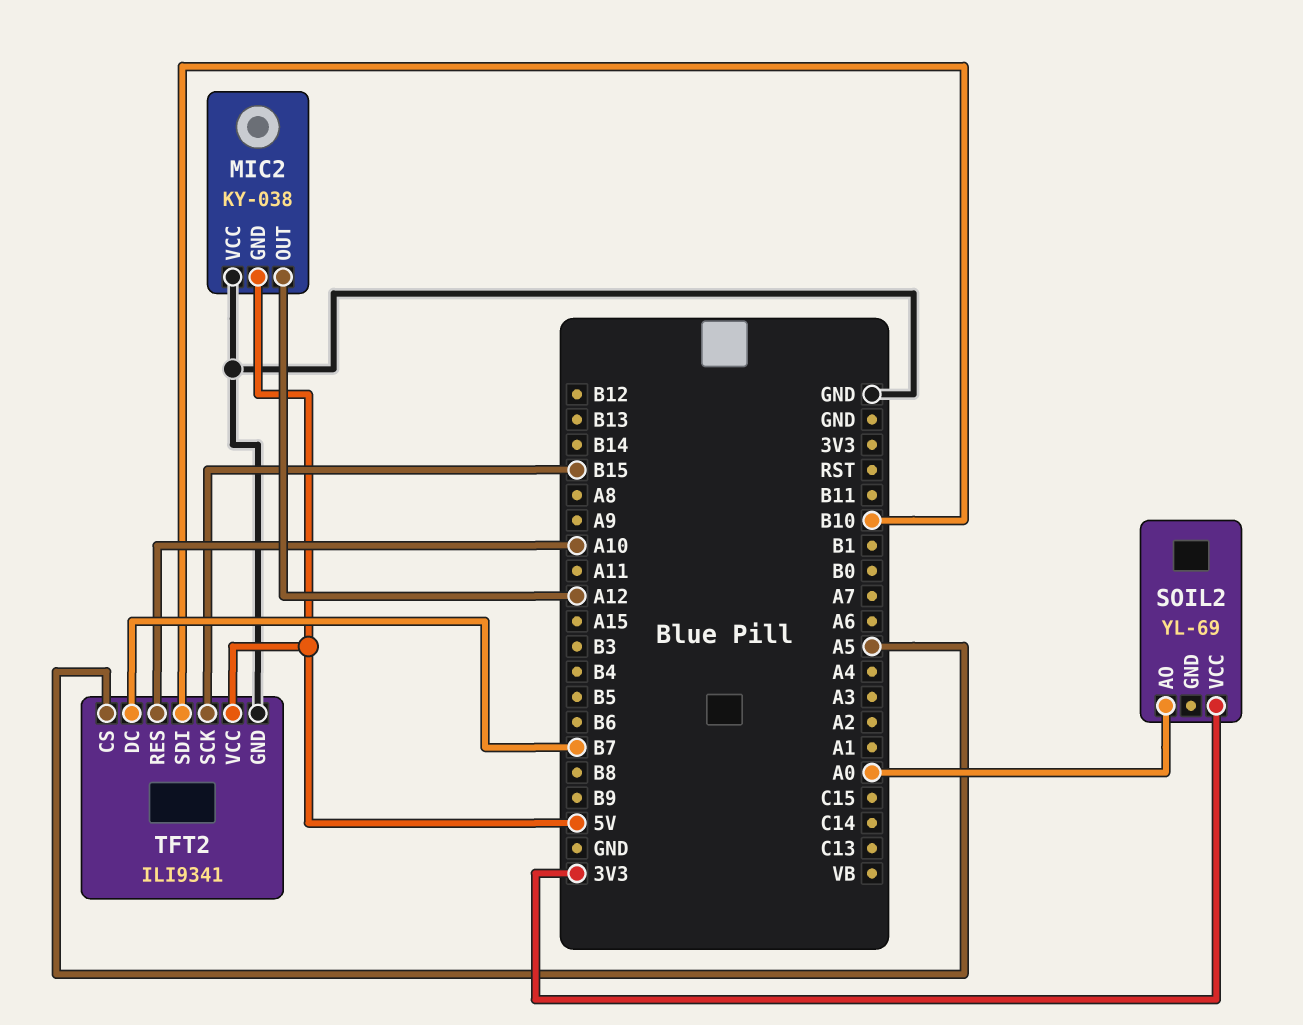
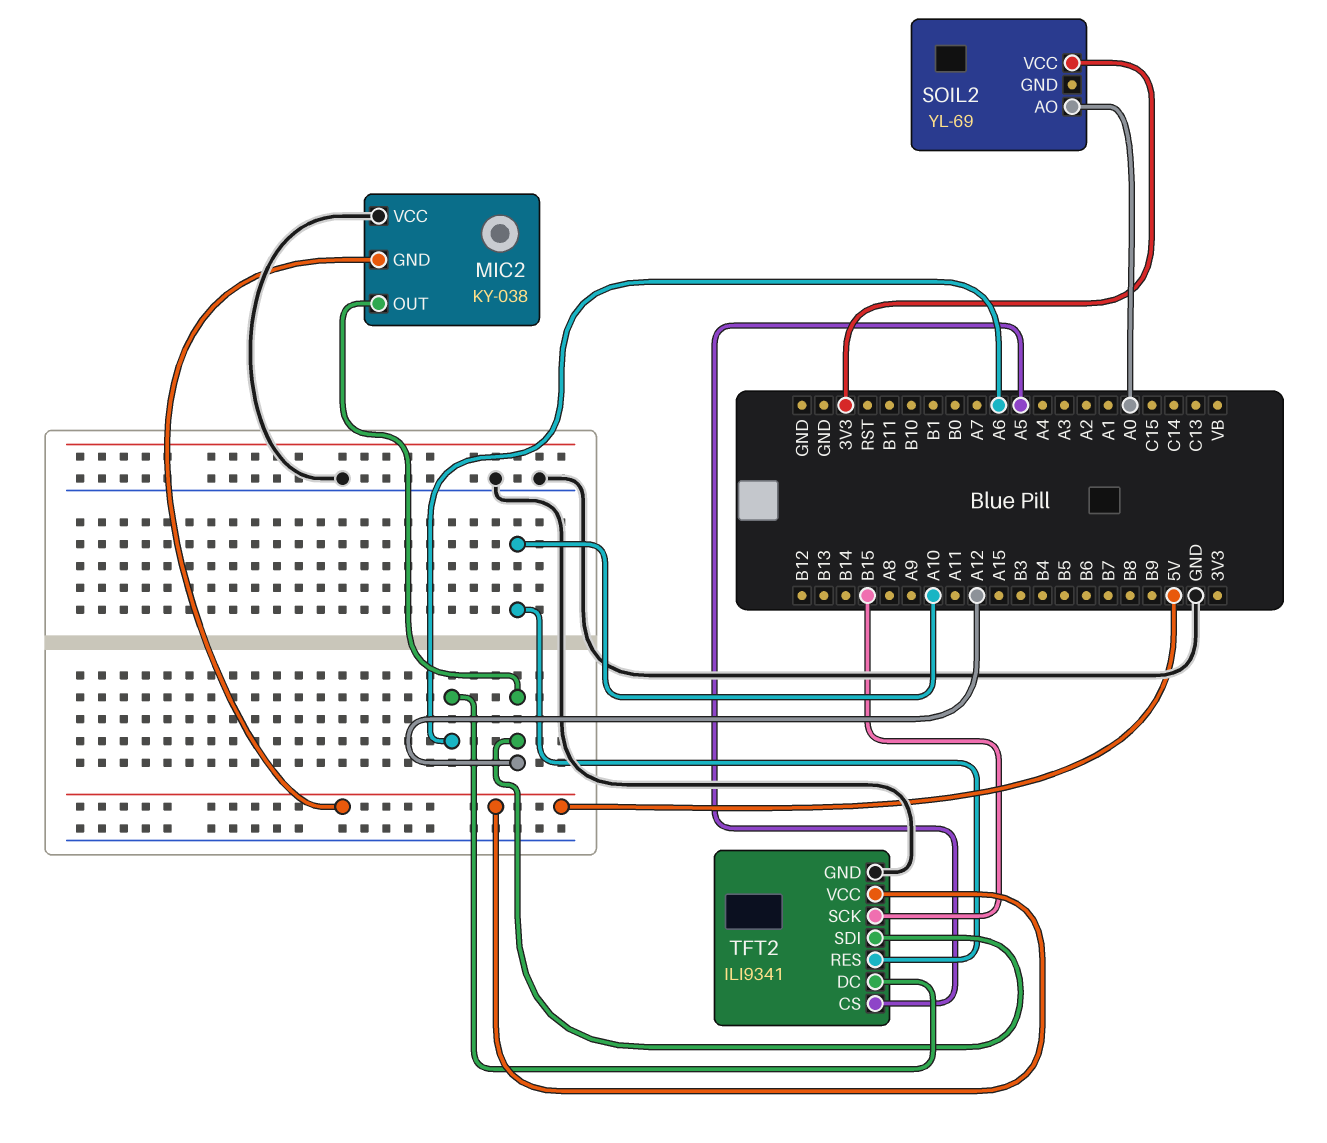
TFT2 pin DC: B7 -> A6
TFT2 pin SDI: B10 -> A12

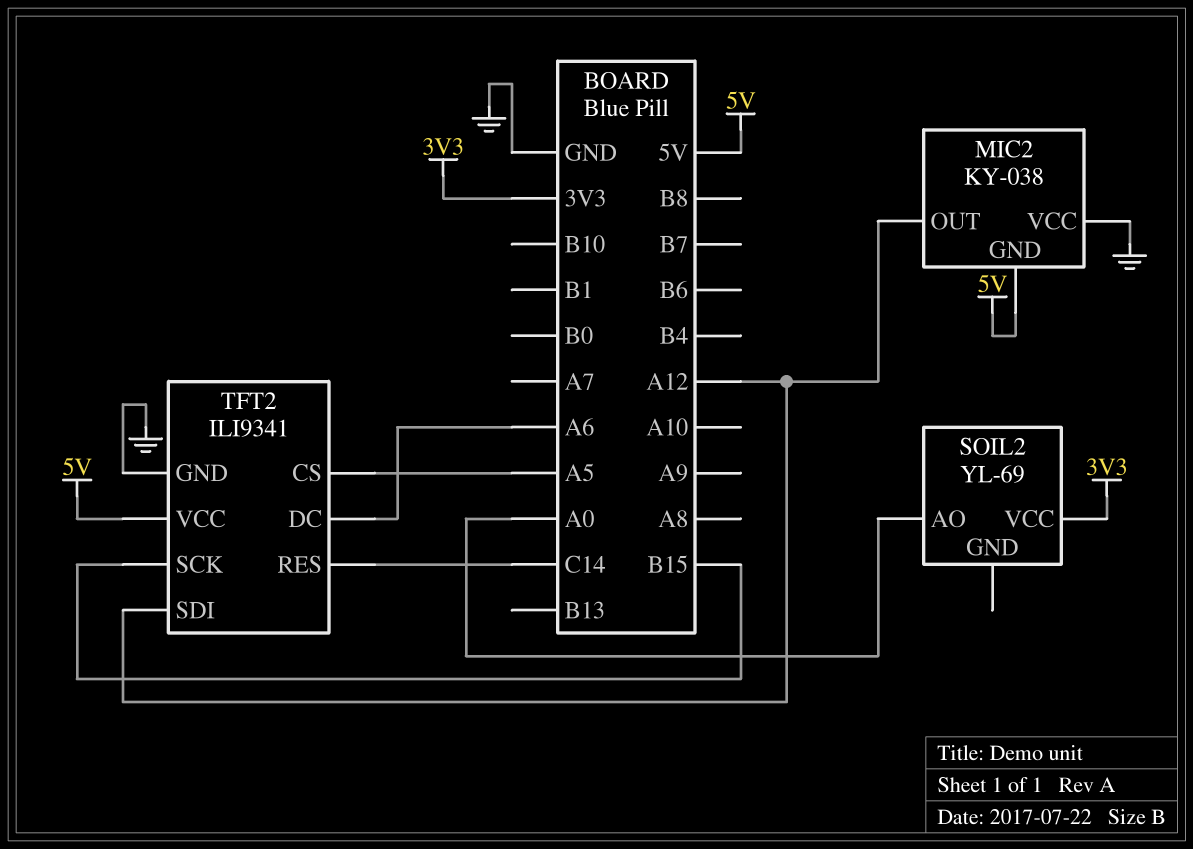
TFT2 pin RES: A10 -> C14

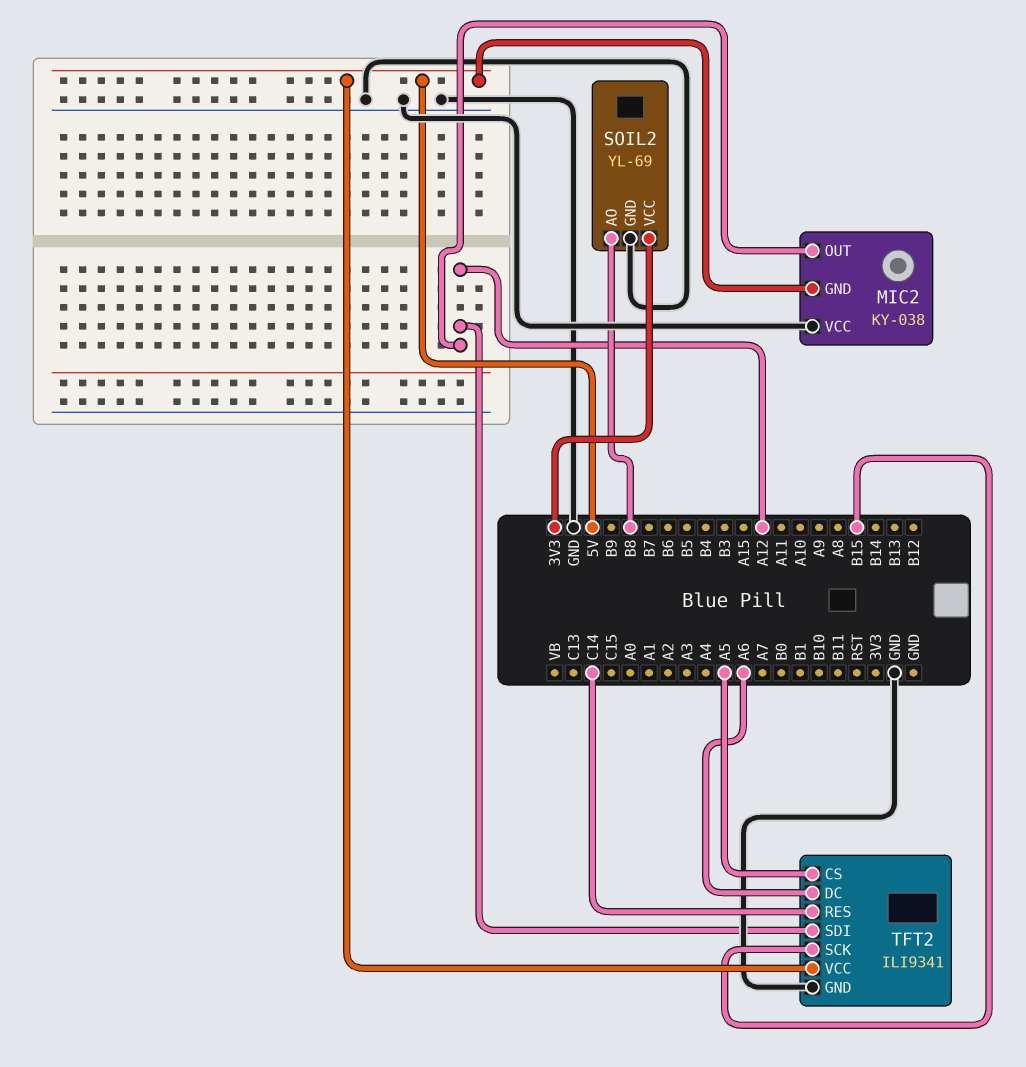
SOIL2 pin AO: A0 -> B8
SOIL2 pin GND: none -> GND

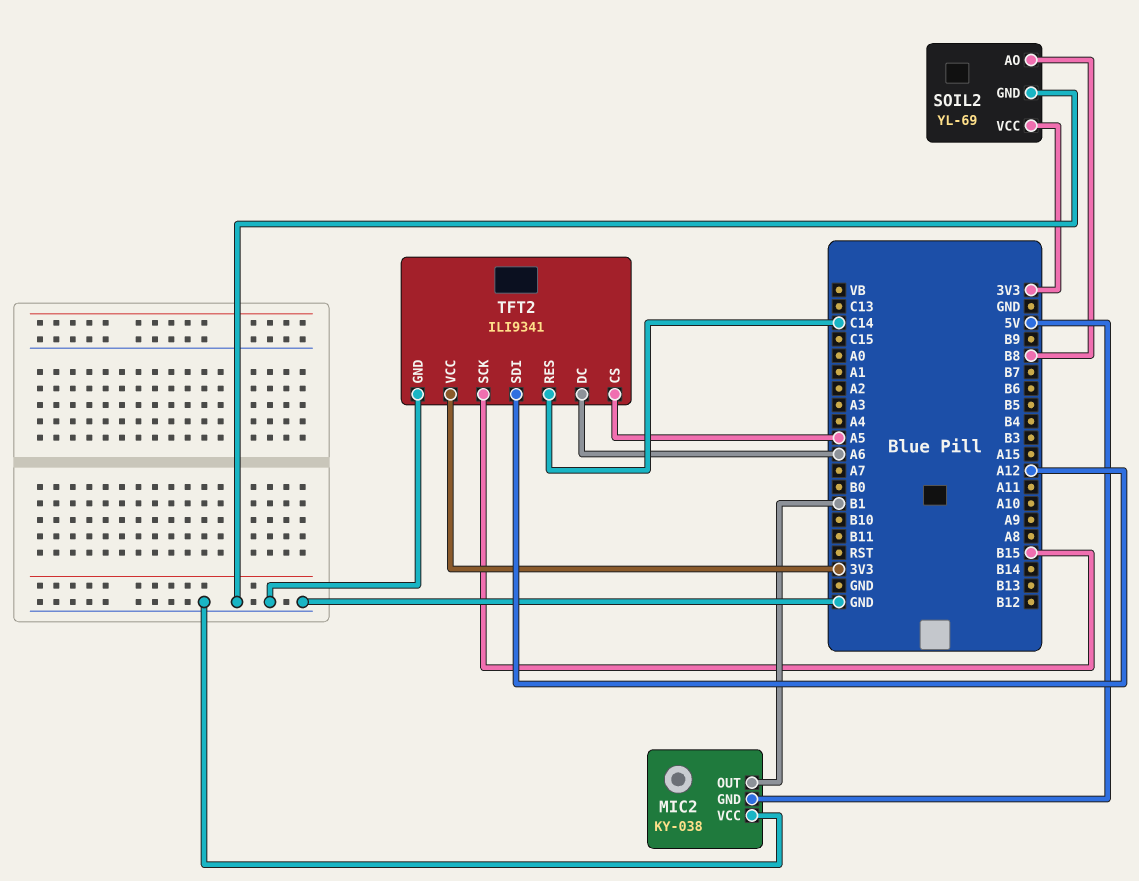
MIC2 pin OUT: A12 -> B1
TFT2 pin VCC: 5V -> 3V3

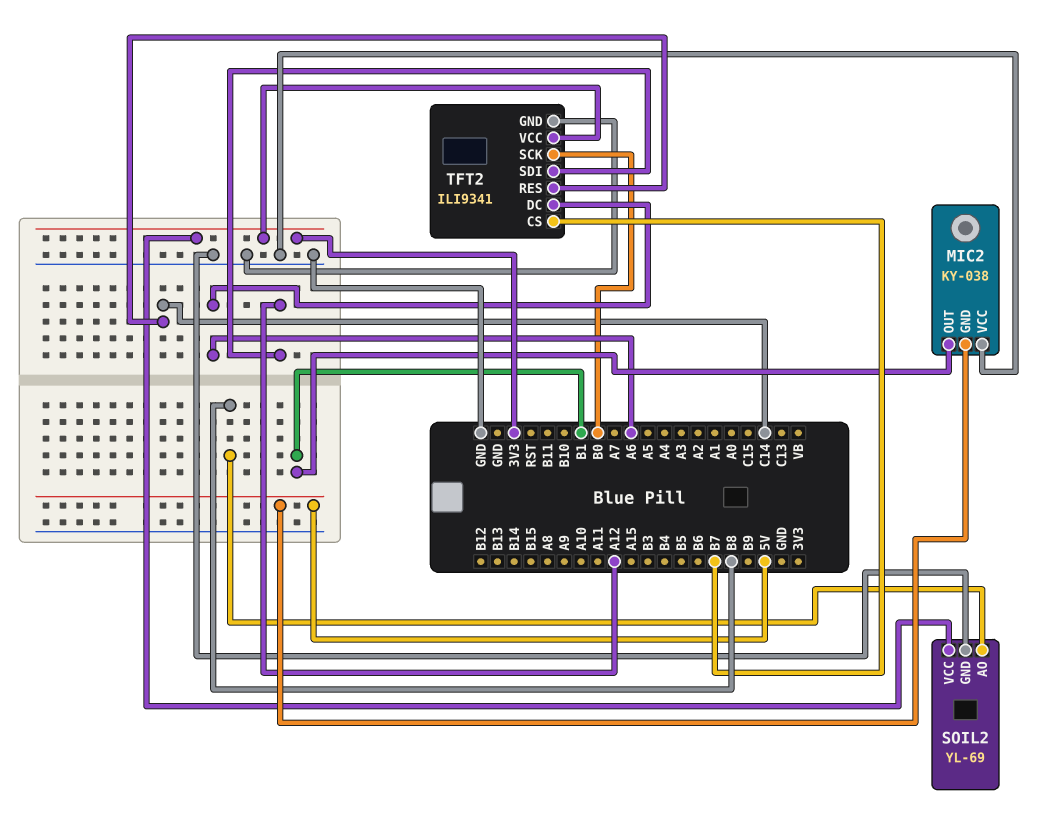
TFT2 pin CS: A5 -> B7
TFT2 pin SCK: B15 -> B0

